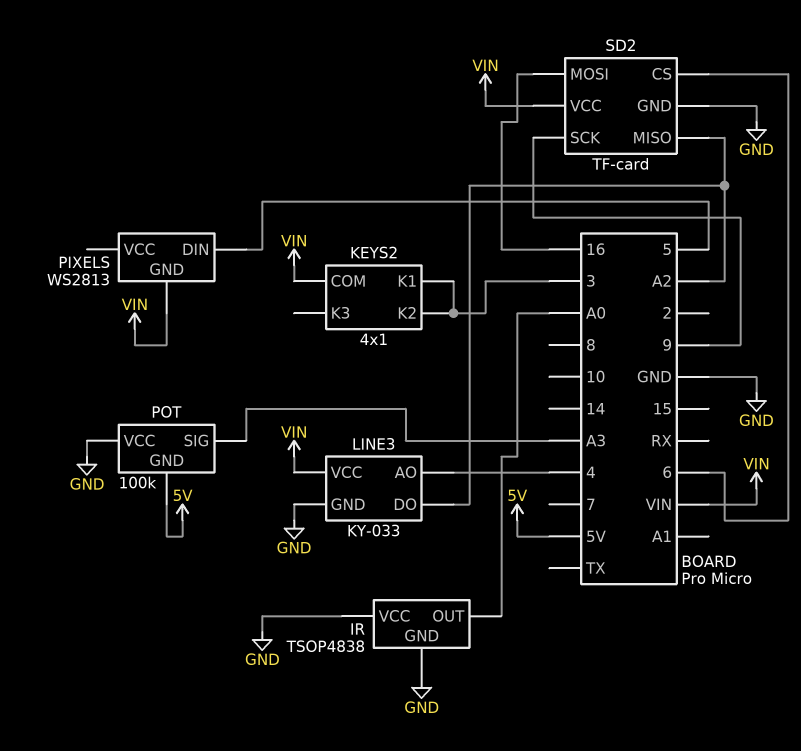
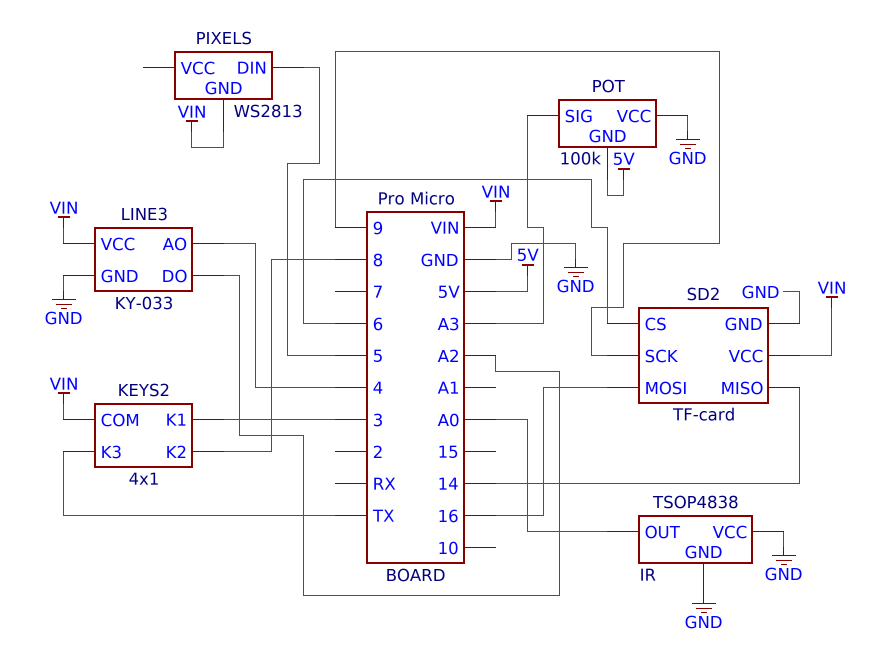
KEYS2 pin K2: 3 -> 8
KEYS2 pin K3: none -> TX
SD2 pin MISO: A2 -> 14

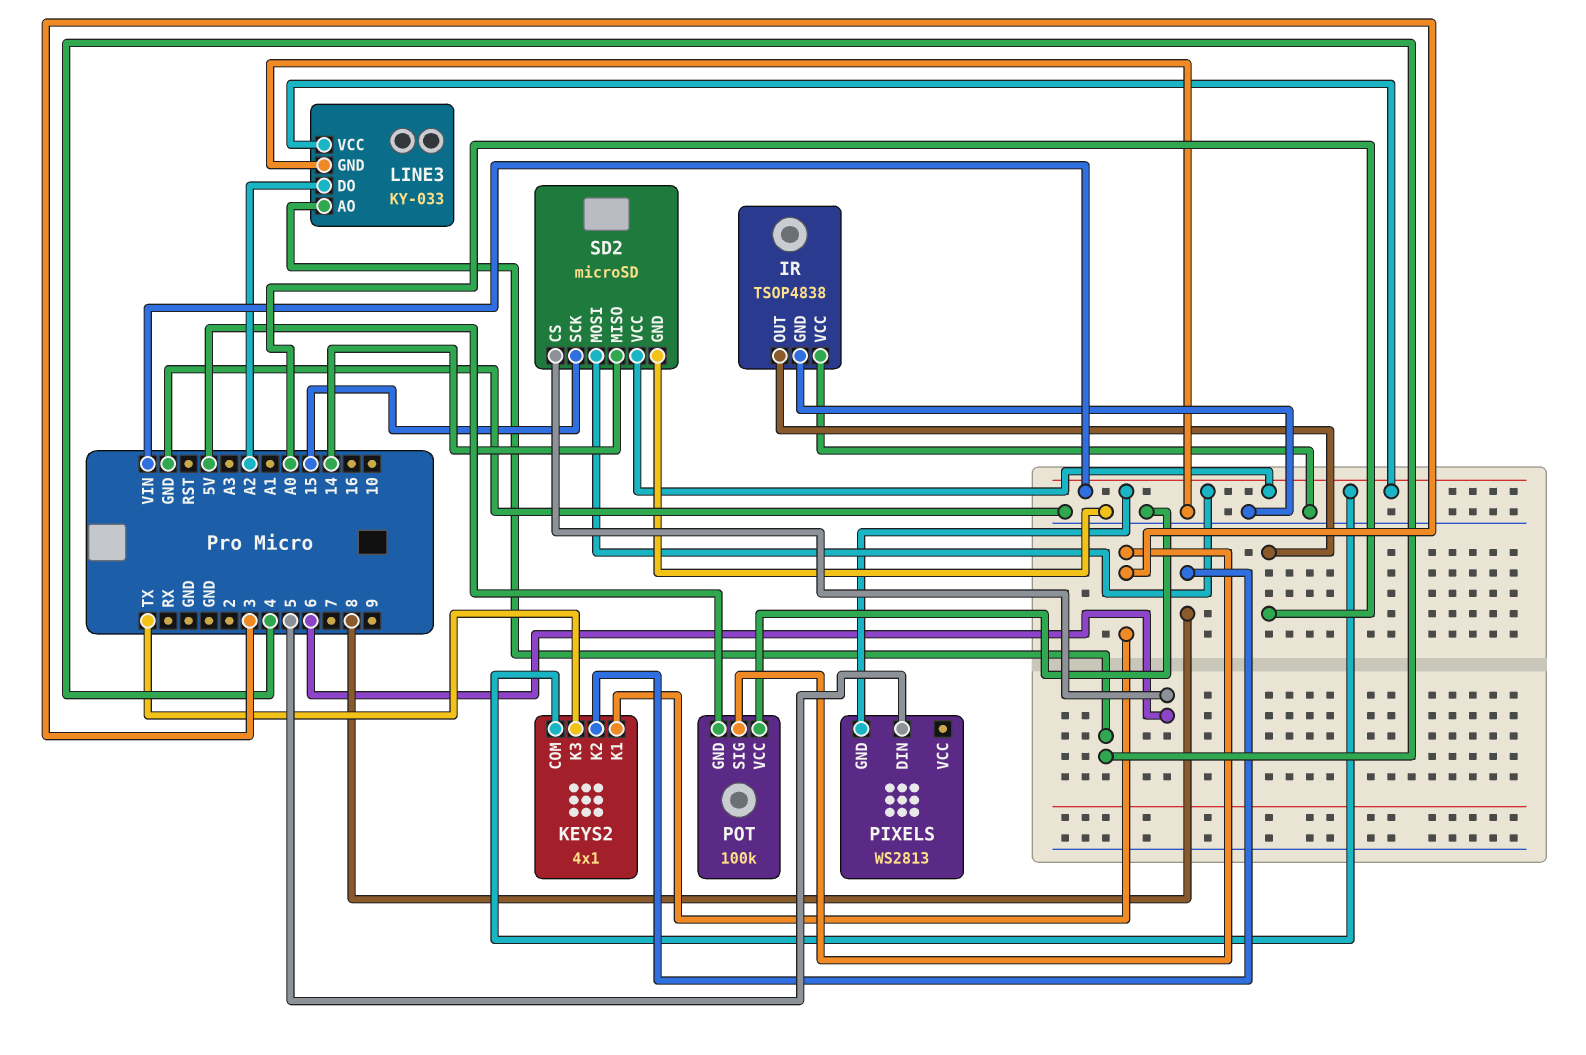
POT pin SIG: A3 -> 3
SD2: TF-card -> microSD
SD2 pin MOSI: 16 -> VIN
SD2 pin SCK: 9 -> 15

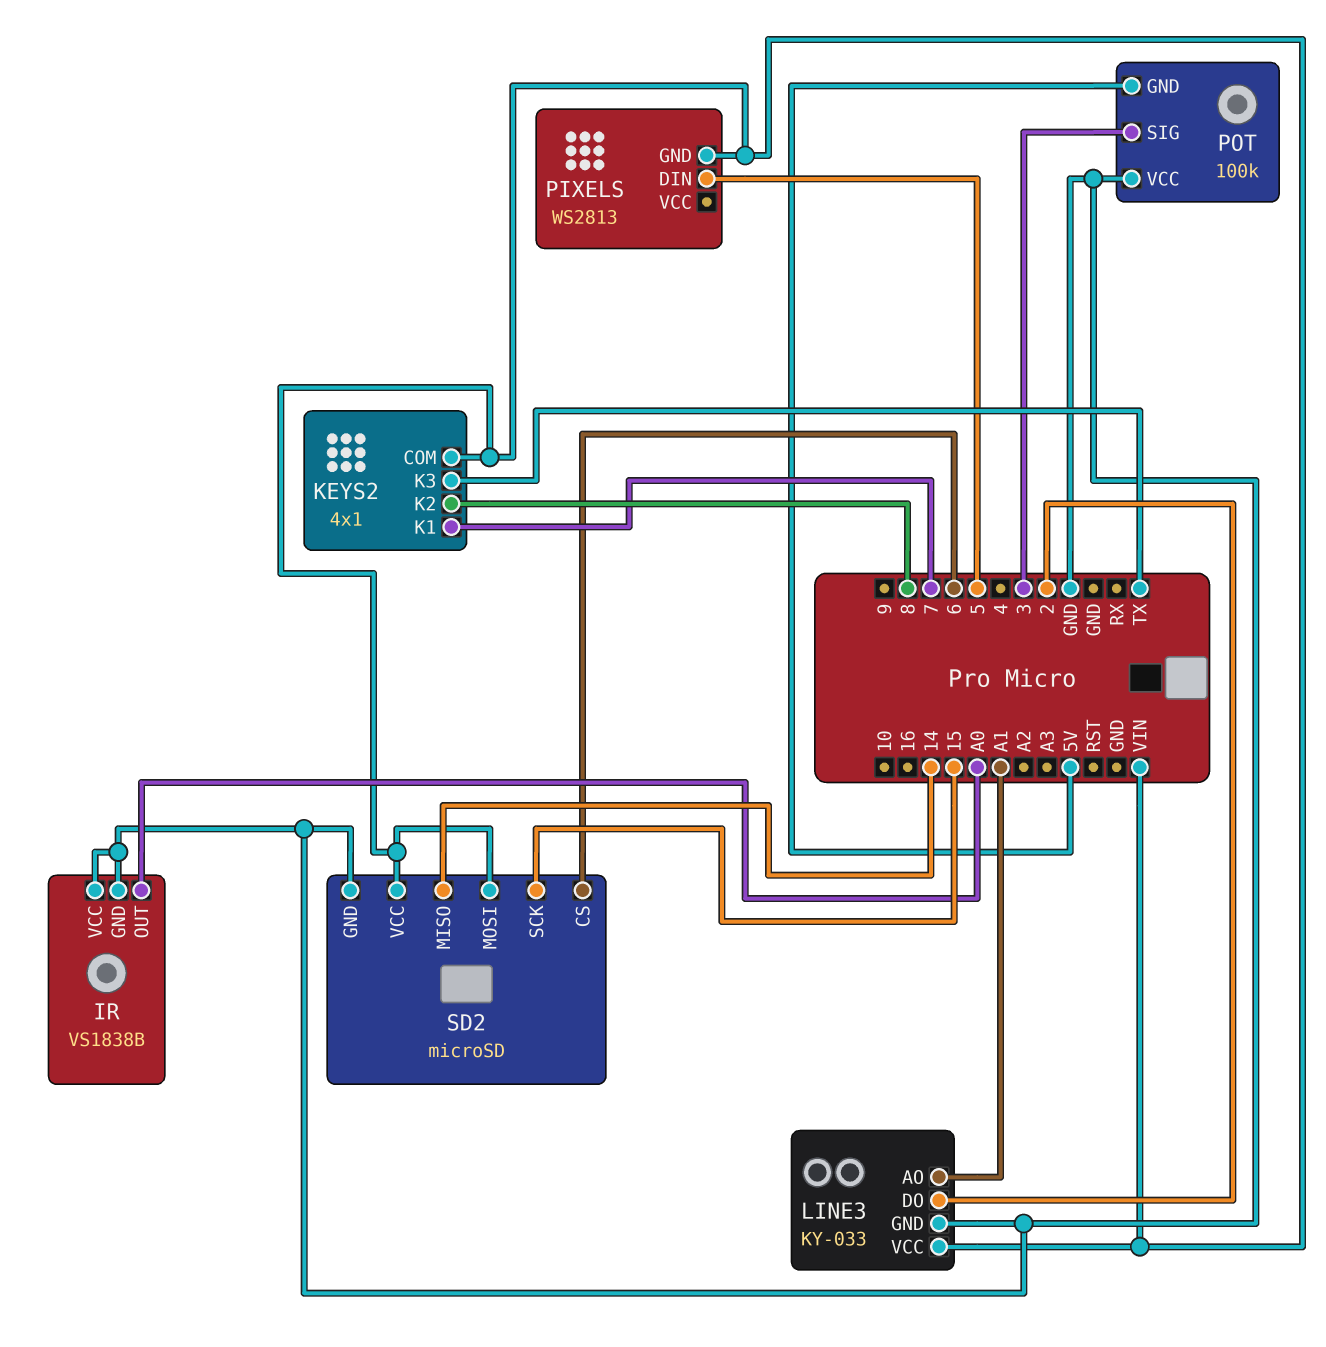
IR: TSOP4838 -> VS1838B
KEYS2 pin K1: 3 -> 7
LINE3 pin AO: 4 -> A1
LINE3 pin DO: A2 -> 2

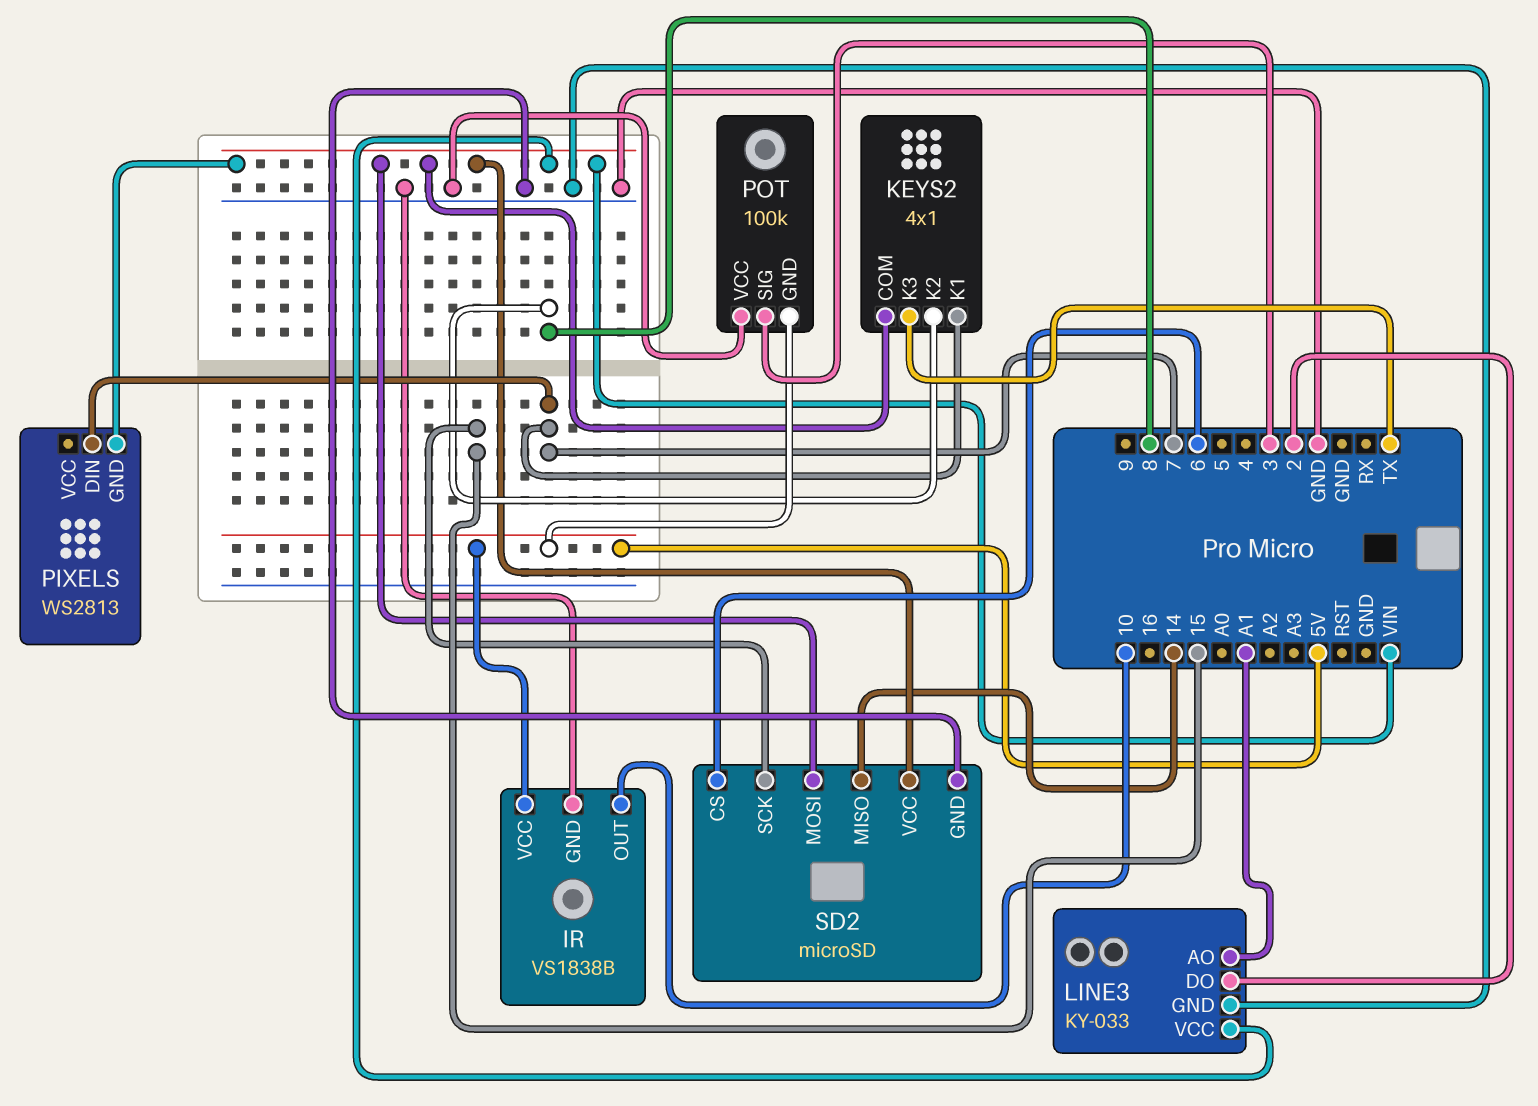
IR pin OUT: A0 -> 10
IR pin VCC: GND -> 5V
PIXELS pin DIN: 5 -> 7

